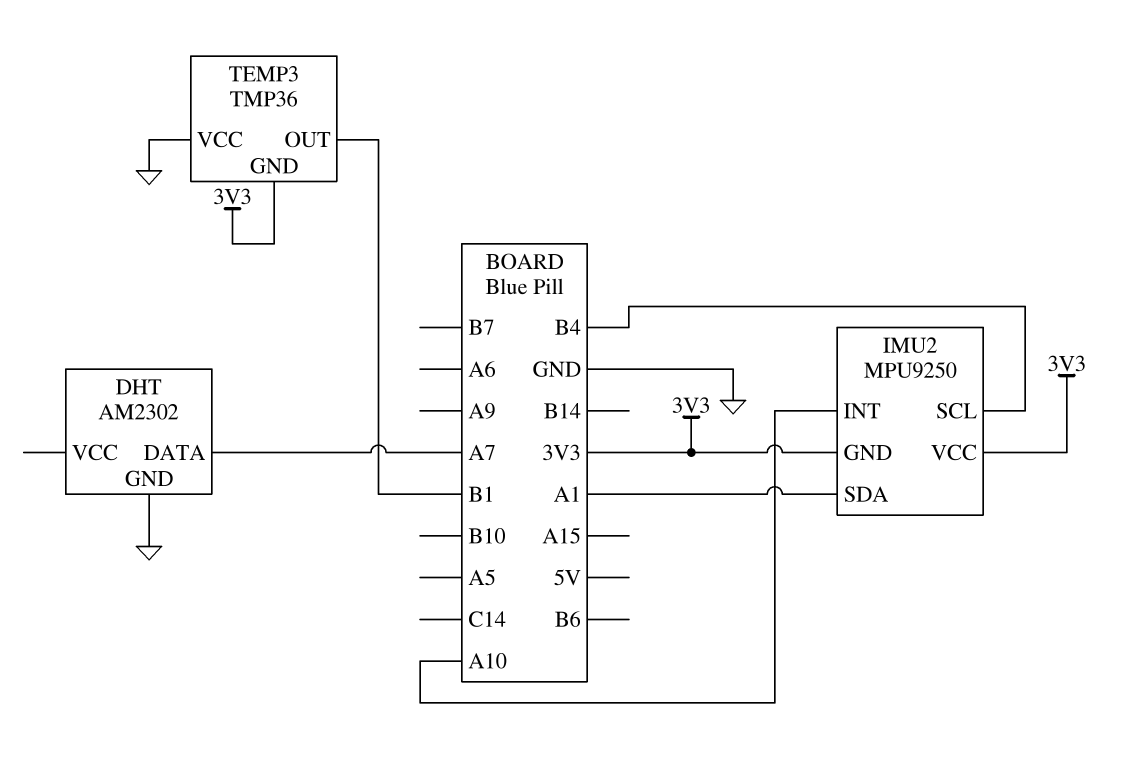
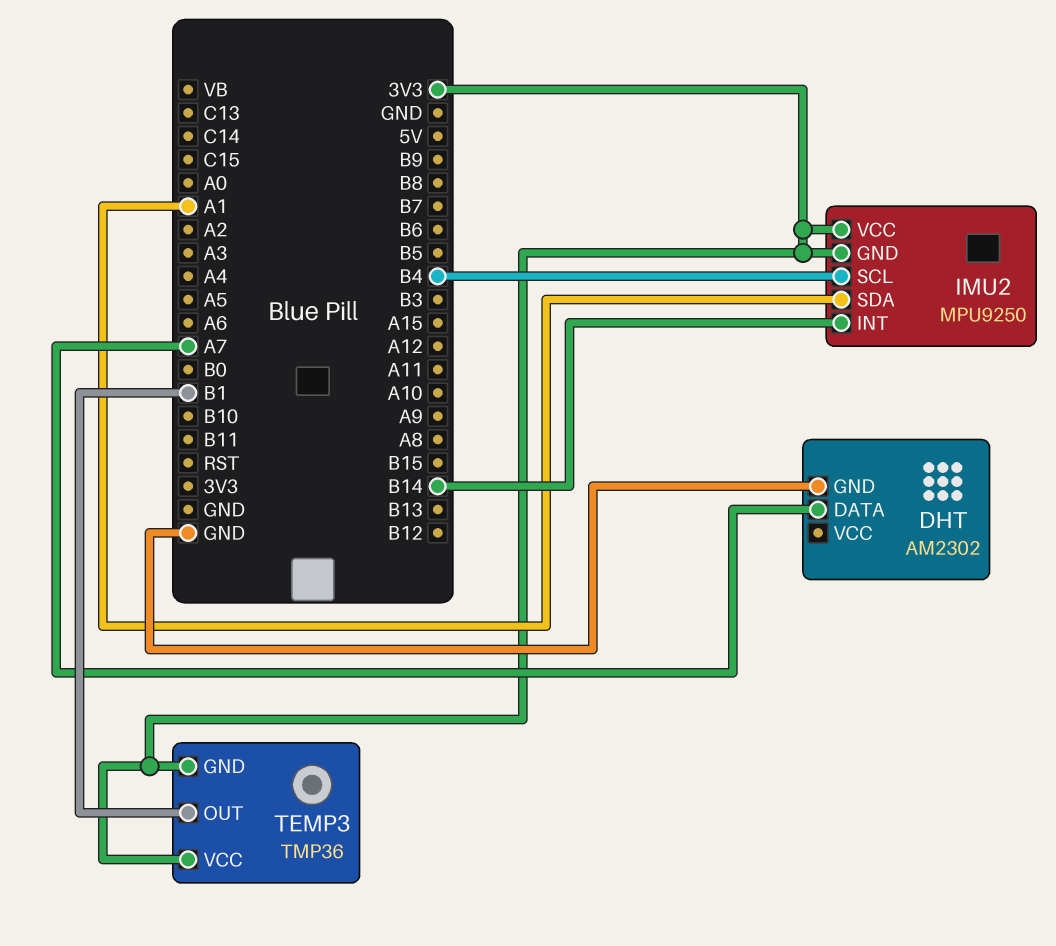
IMU2 pin INT: A10 -> B14
TEMP3 pin VCC: GND -> 3V3

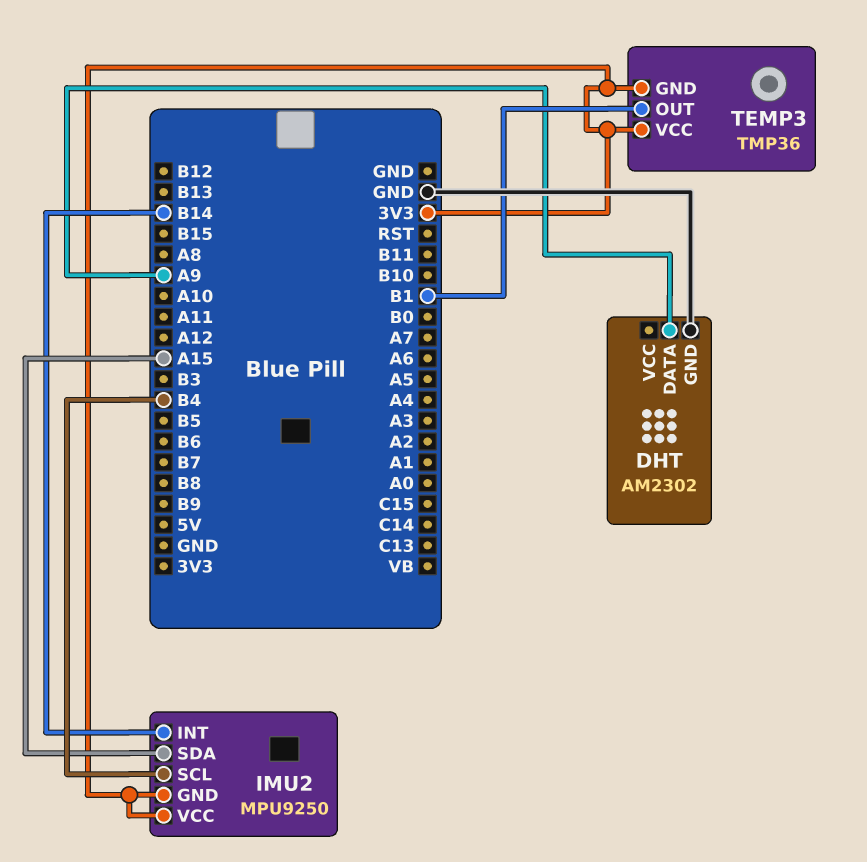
DHT pin DATA: A7 -> A9
IMU2 pin SDA: A1 -> A15

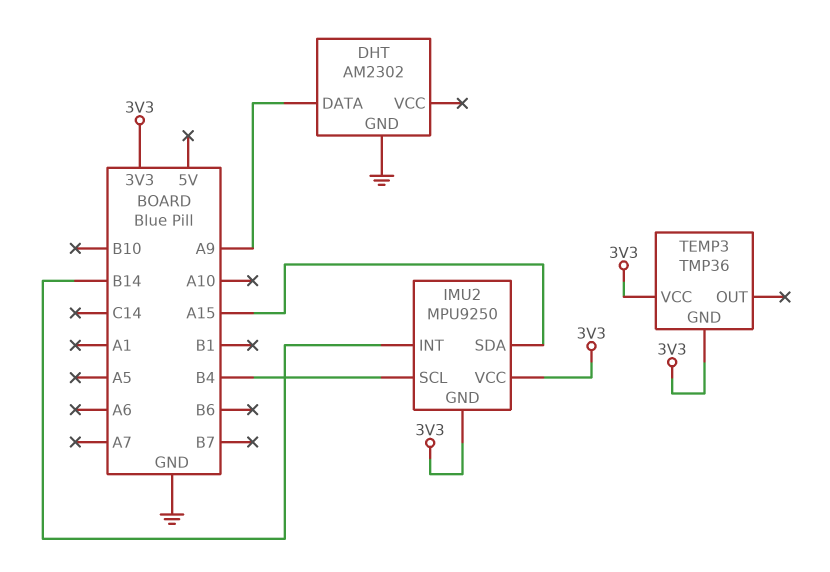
TEMP3 pin OUT: B1 -> none

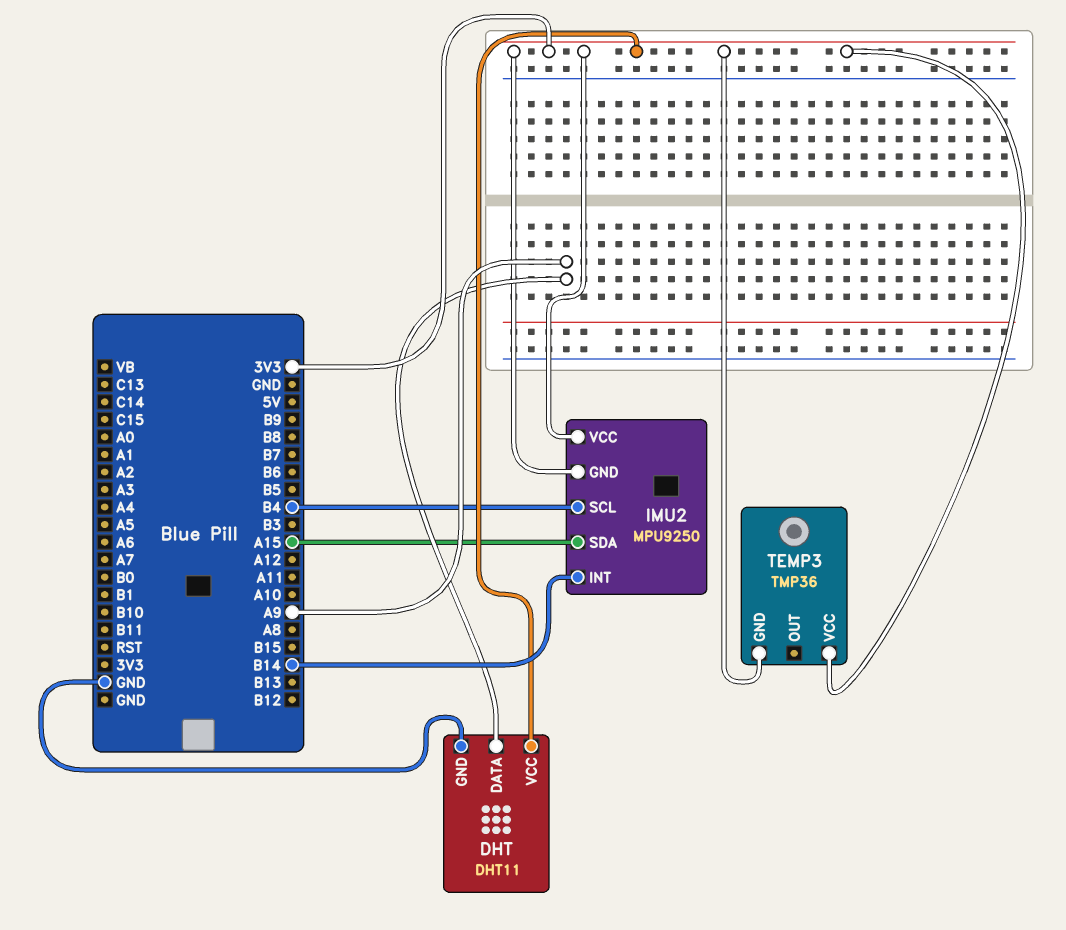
DHT: AM2302 -> DHT11
DHT pin VCC: none -> 3V3

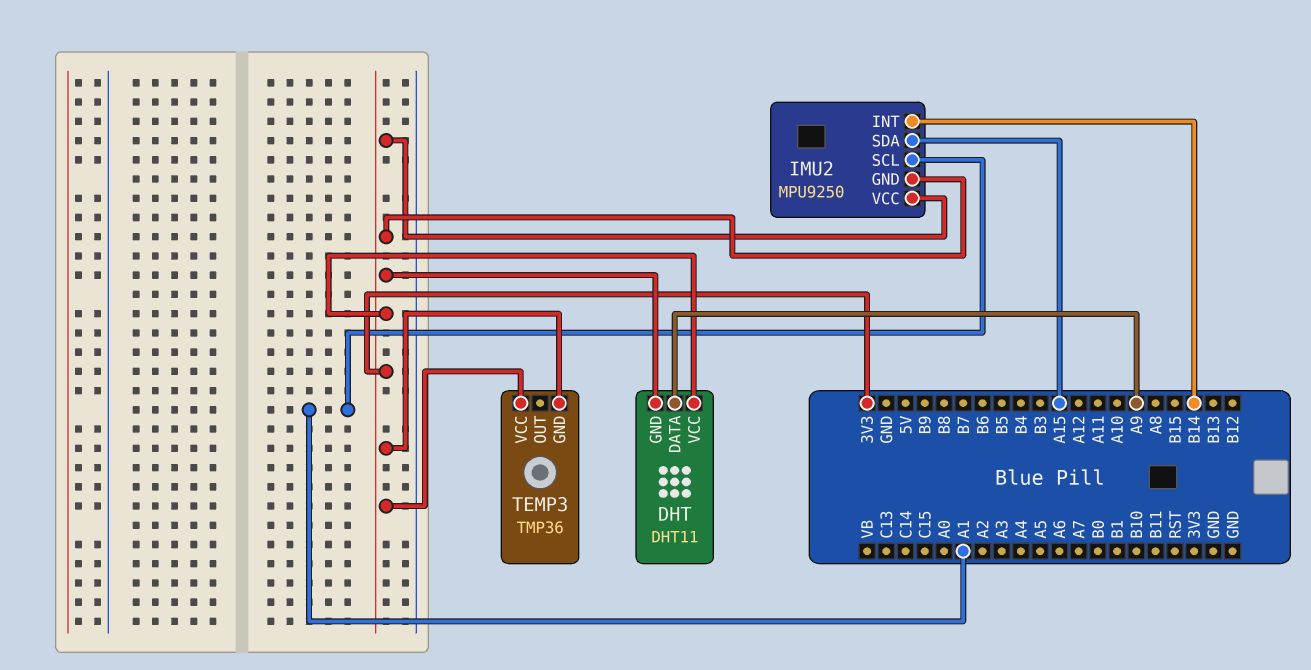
DHT pin GND: GND -> 3V3
IMU2 pin SCL: B4 -> A1

